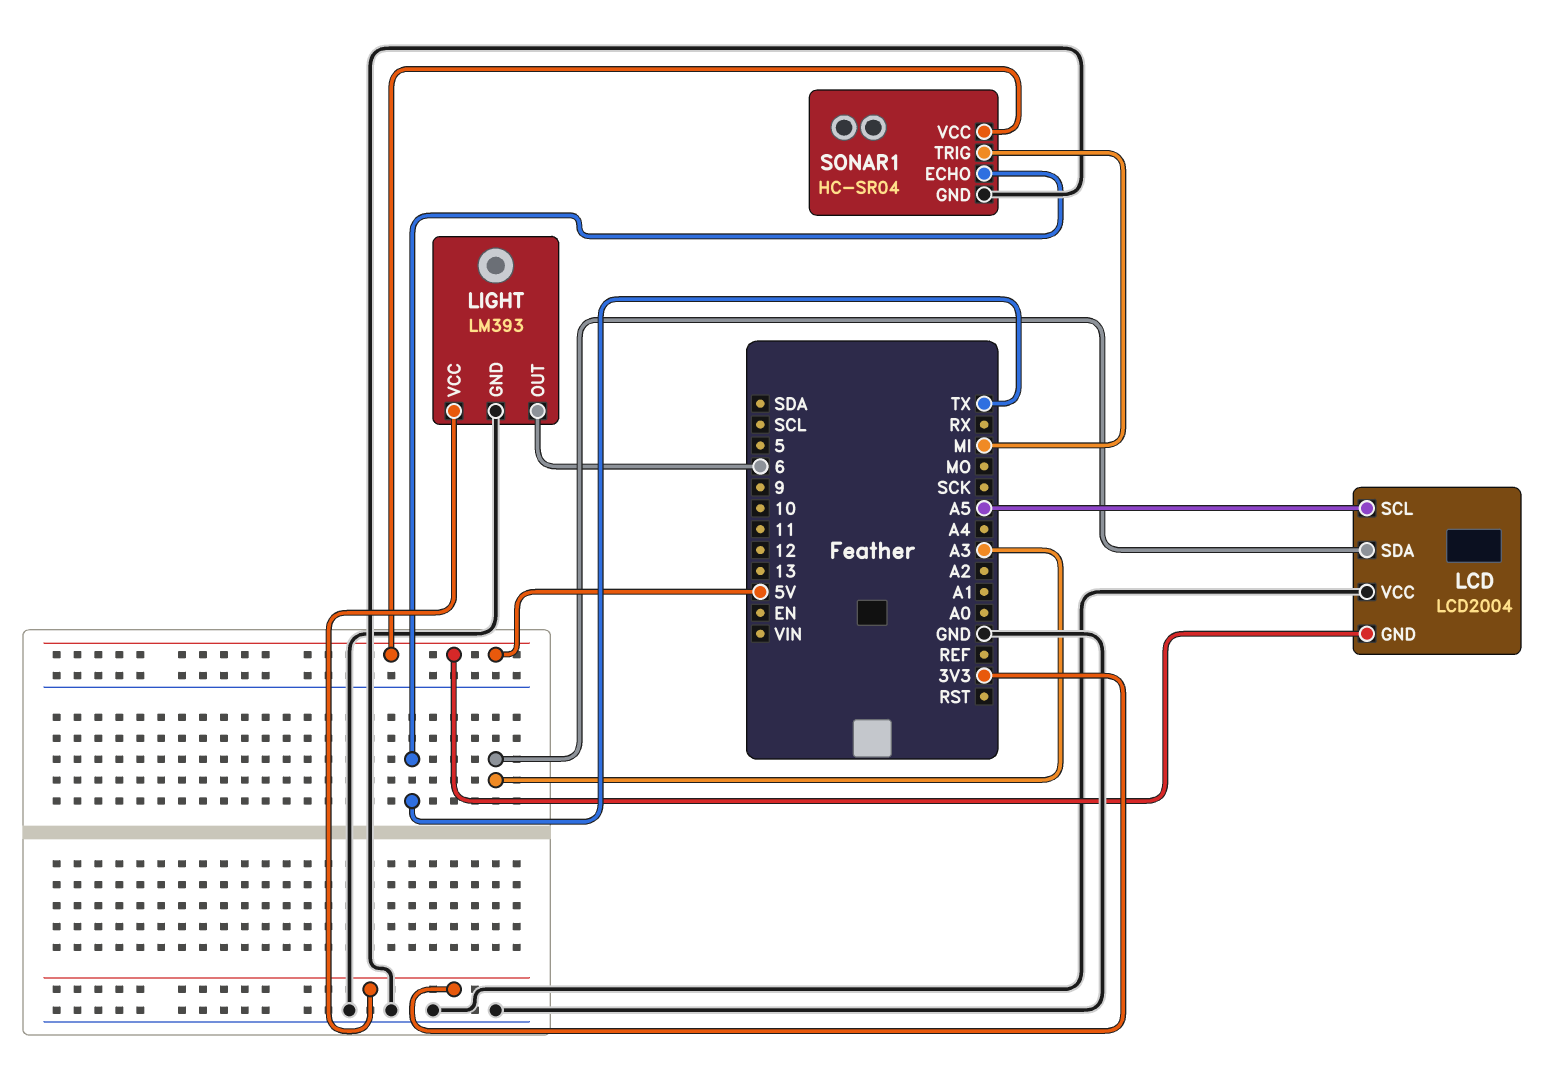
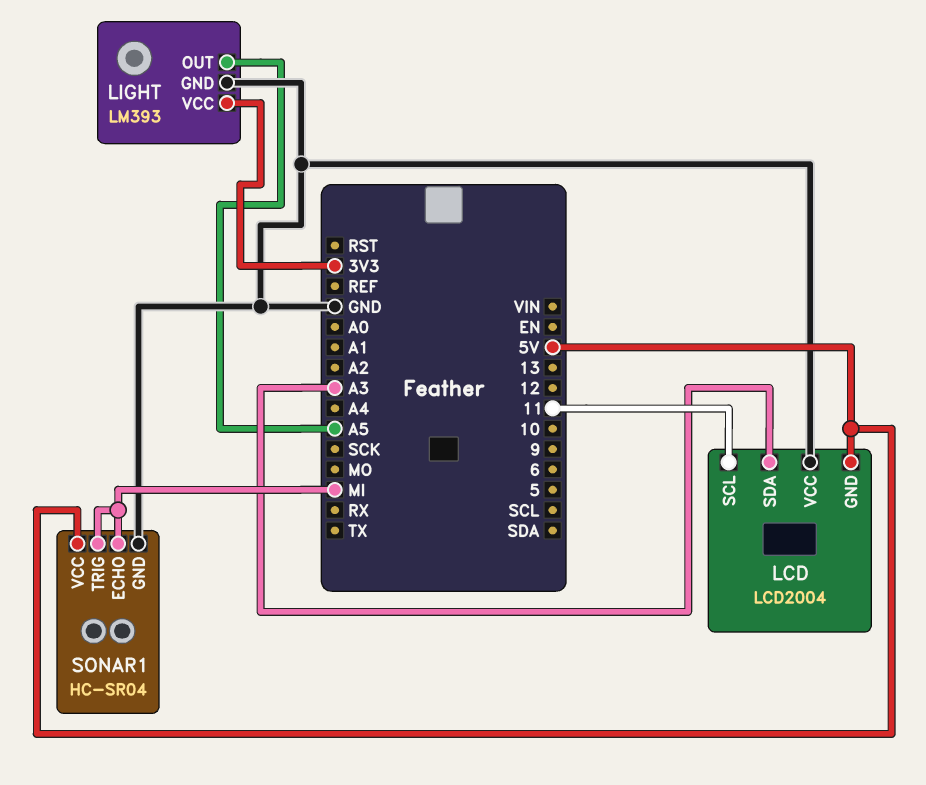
LCD pin SCL: A5 -> 11
LIGHT pin OUT: 6 -> A5
SONAR1 pin ECHO: TX -> MI

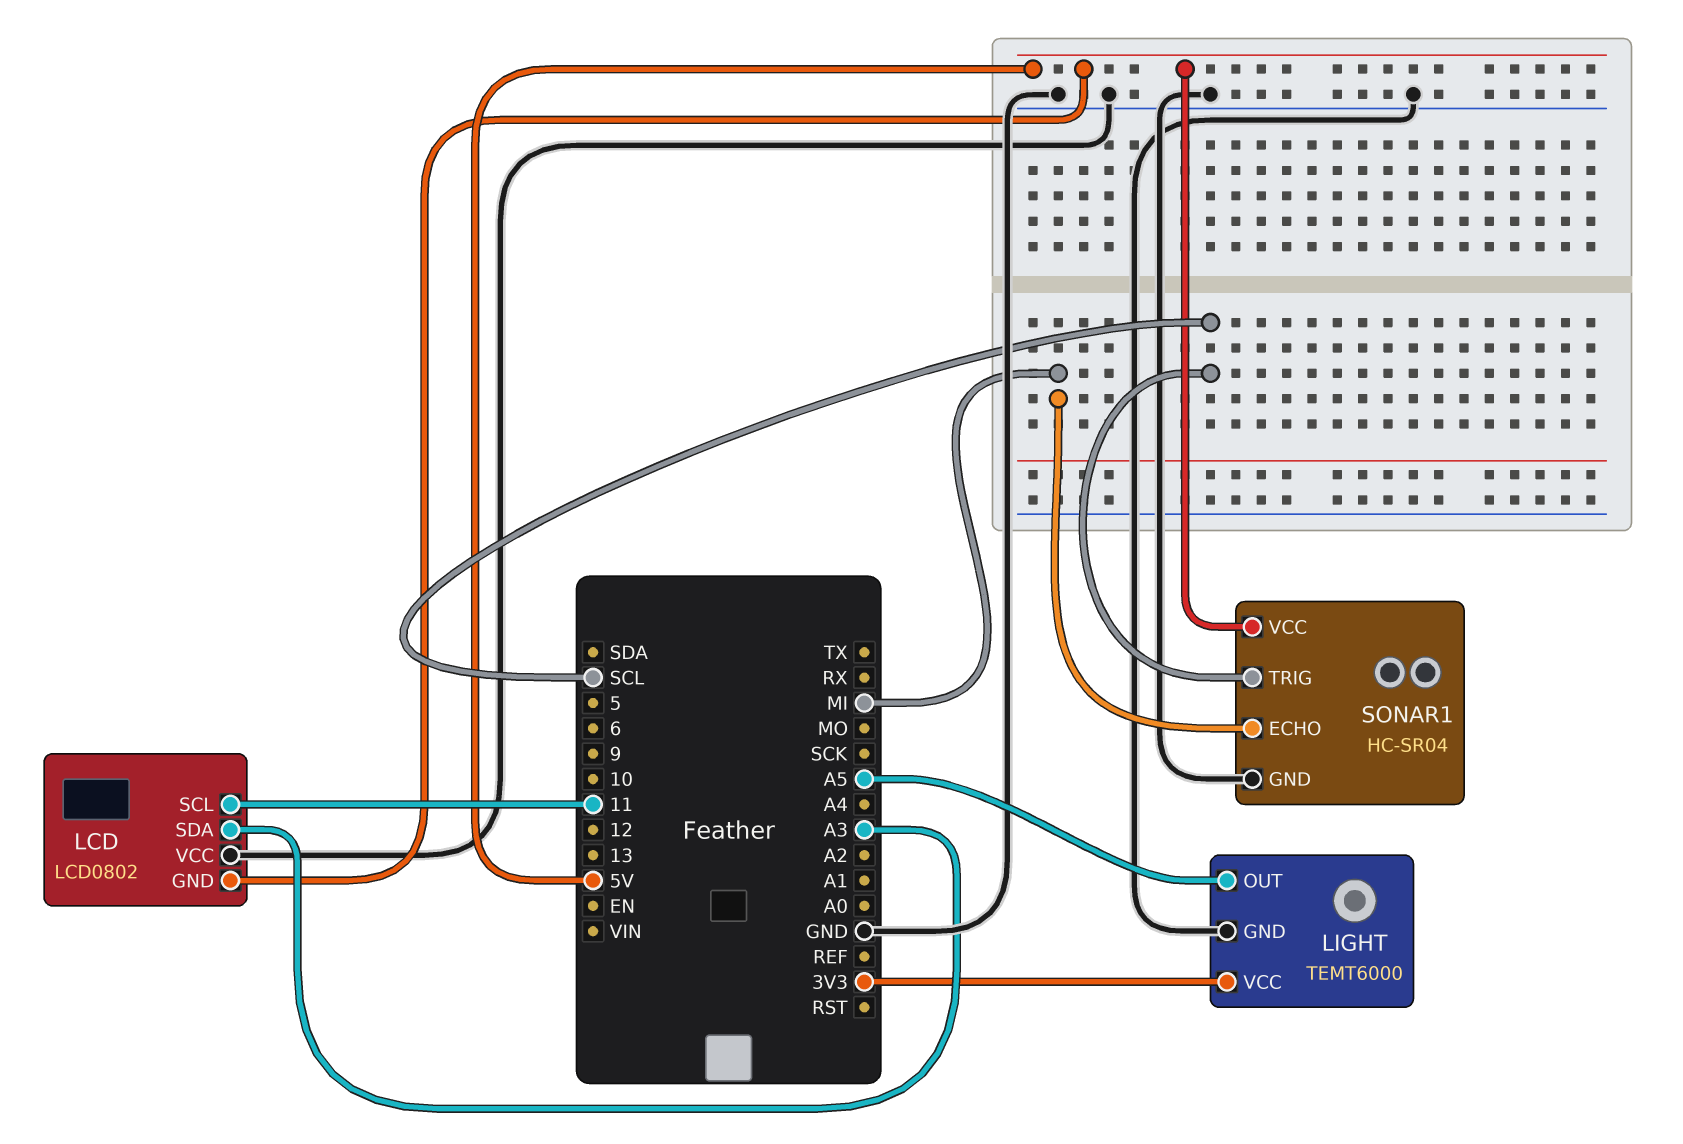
LCD: LCD2004 -> LCD0802
LIGHT: LM393 -> TEMT6000
SONAR1 pin TRIG: MI -> SCL

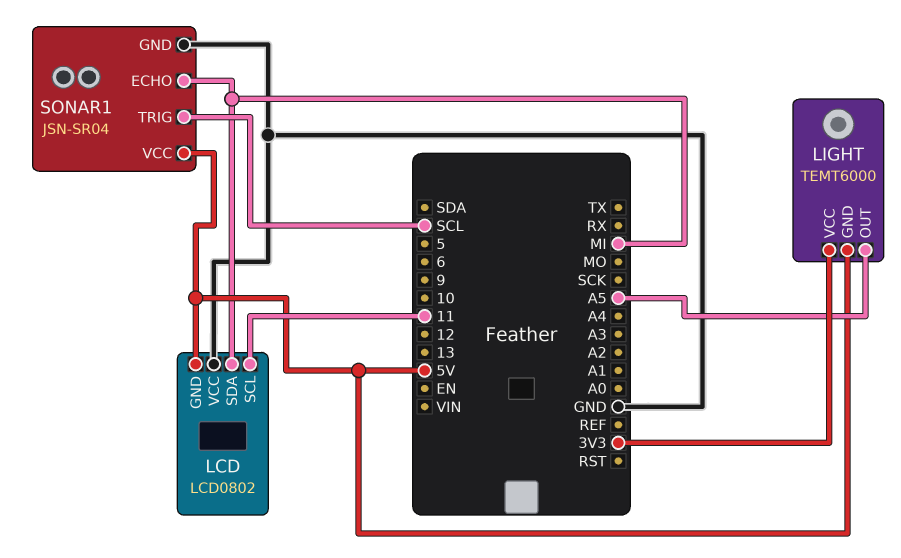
LCD pin SDA: A3 -> MI
LIGHT pin GND: GND -> 5V
SONAR1: HC-SR04 -> JSN-SR04

